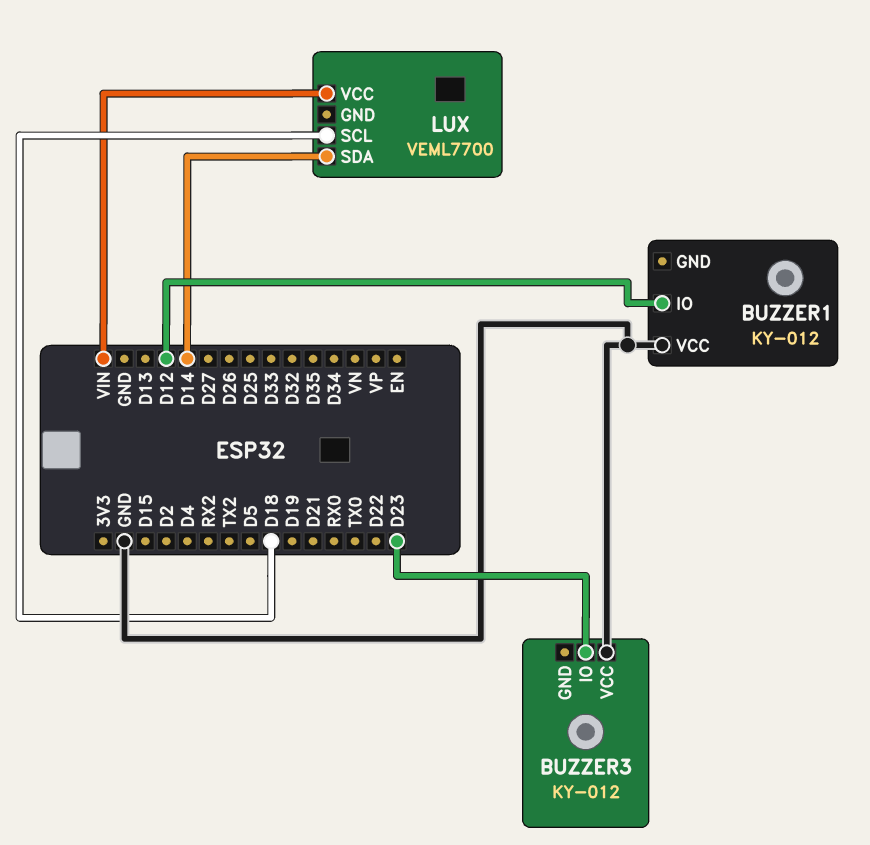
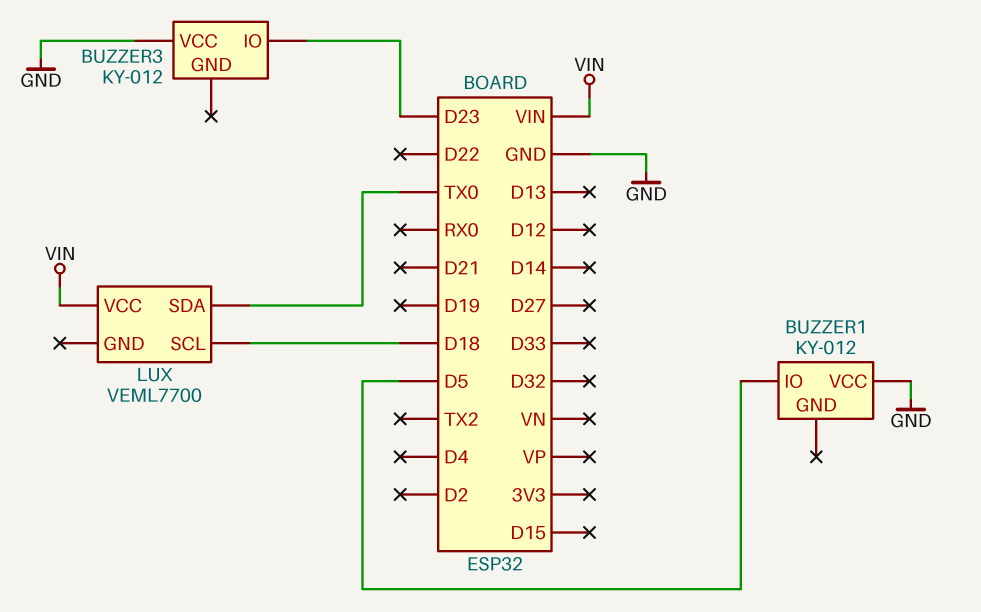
BUZZER1 pin IO: D12 -> D5
LUX pin SDA: D14 -> TX0

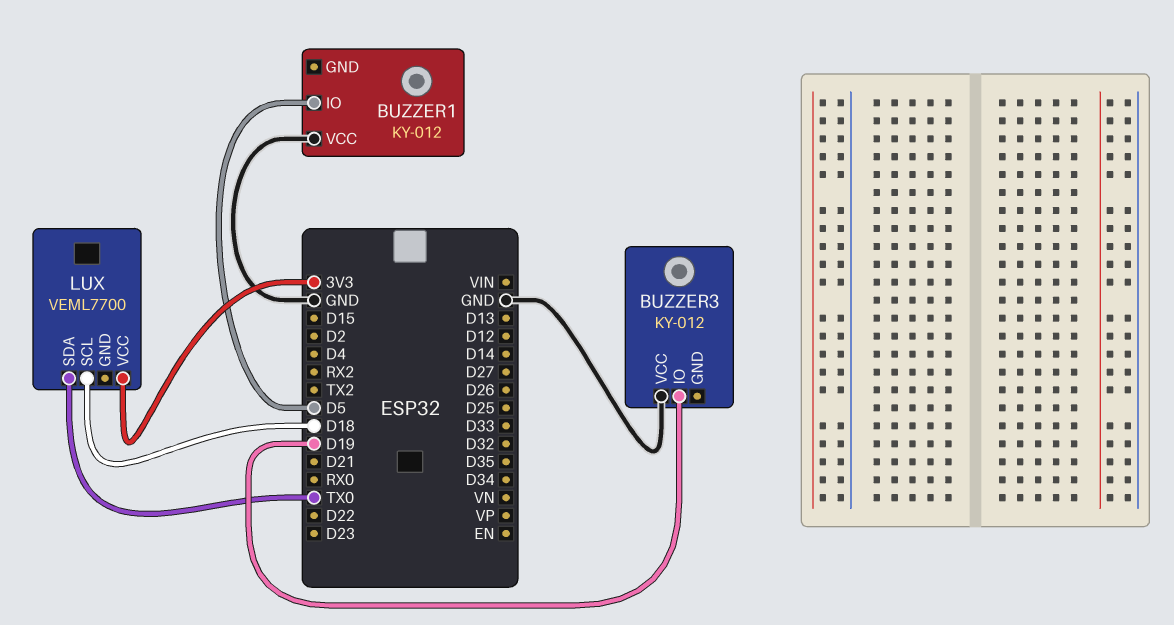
BUZZER3 pin IO: D23 -> D19
LUX pin VCC: VIN -> 3V3

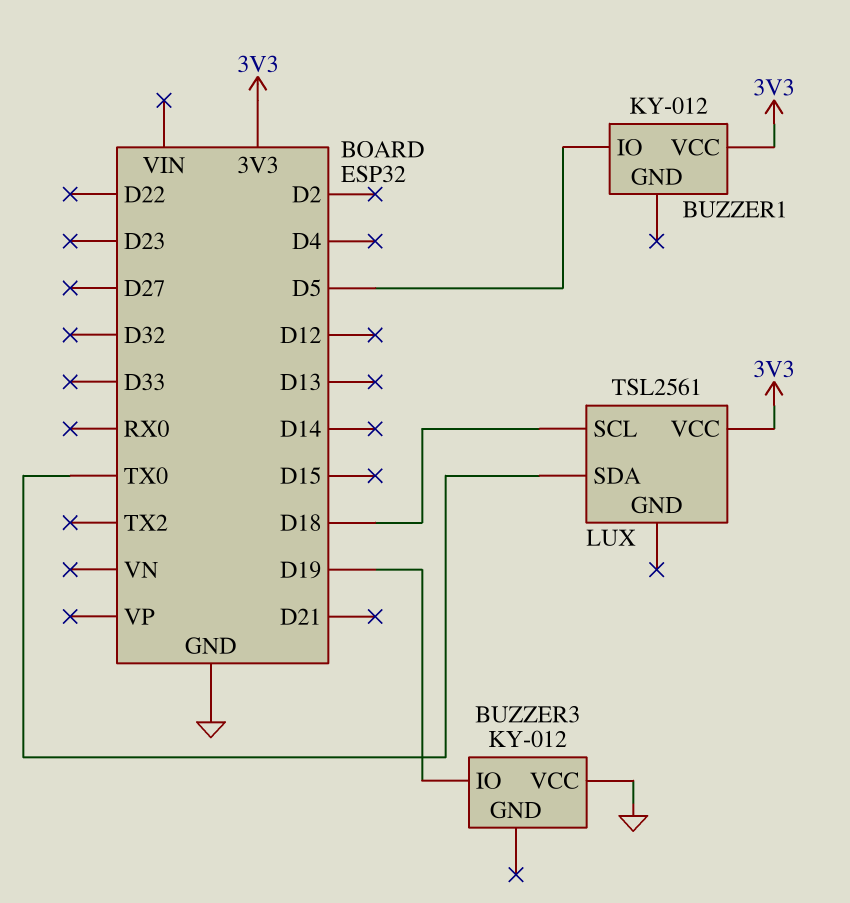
BUZZER1 pin VCC: GND -> 3V3
LUX: VEML7700 -> TSL2561

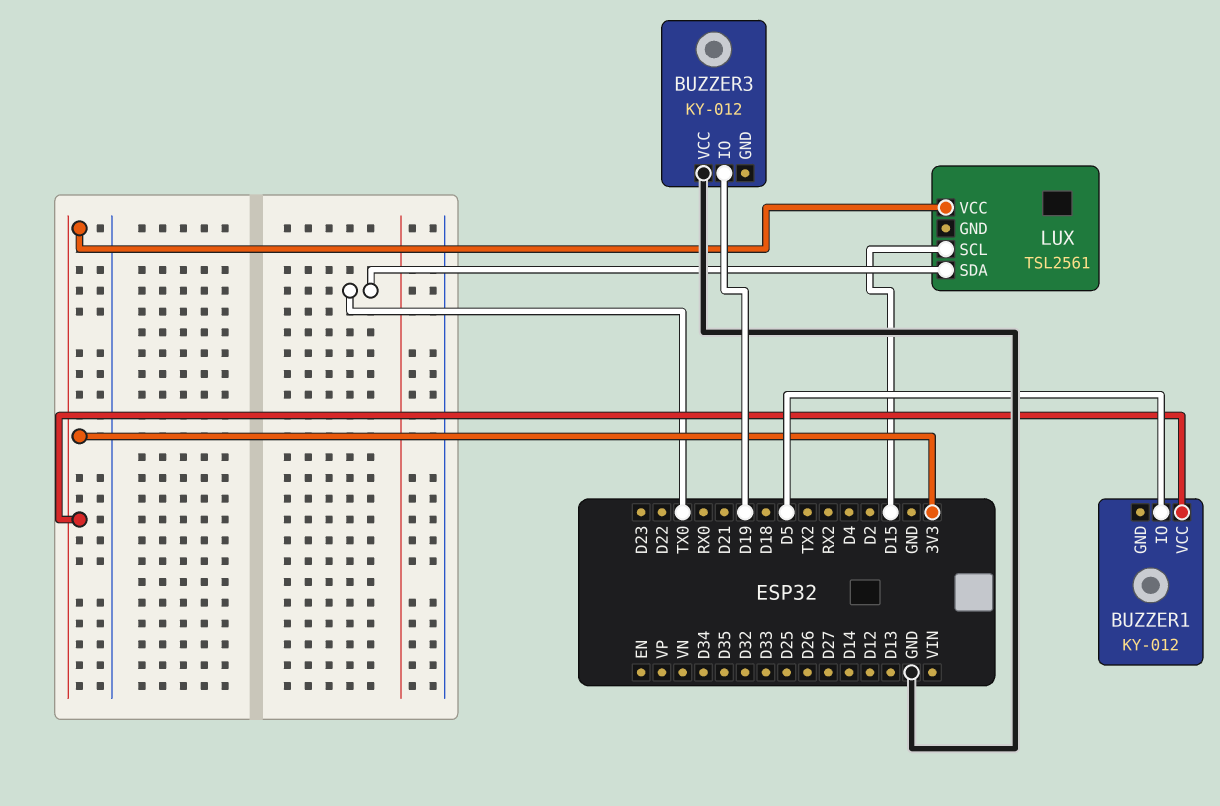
LUX pin SCL: D18 -> D15

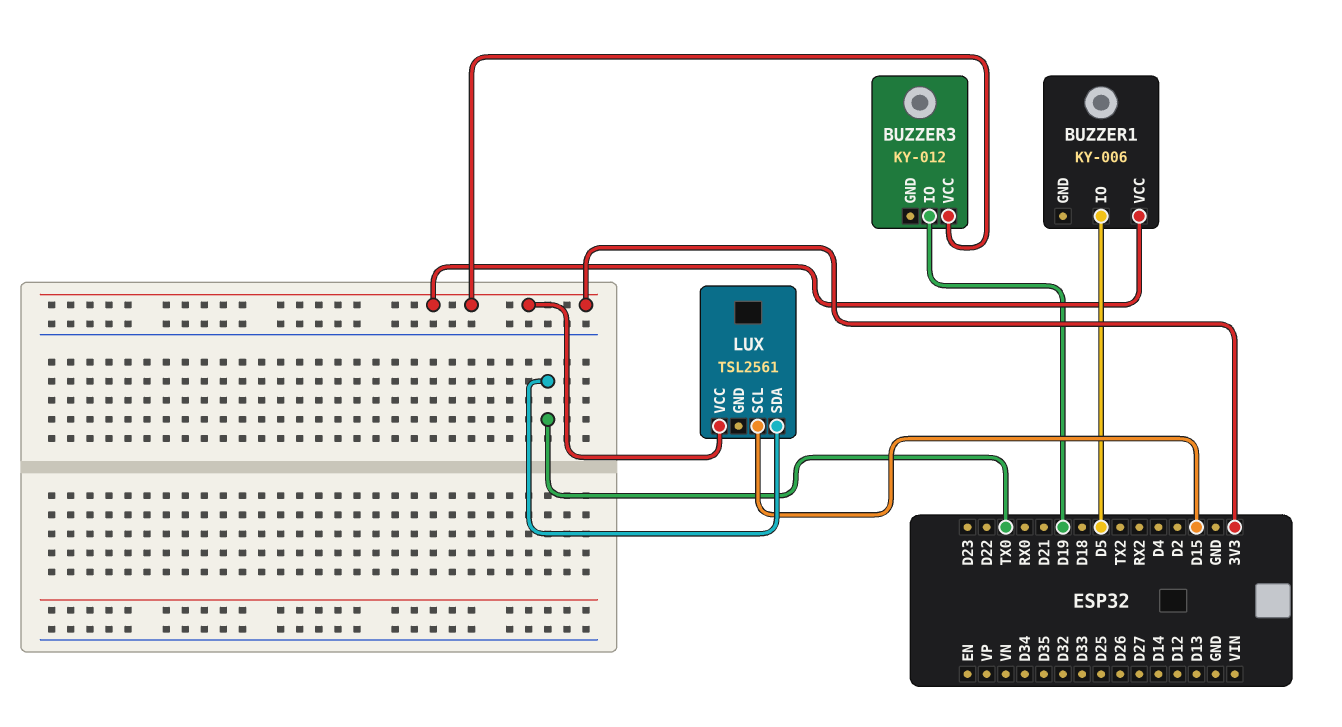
BUZZER1: KY-012 -> KY-006
BUZZER3 pin VCC: GND -> 3V3

